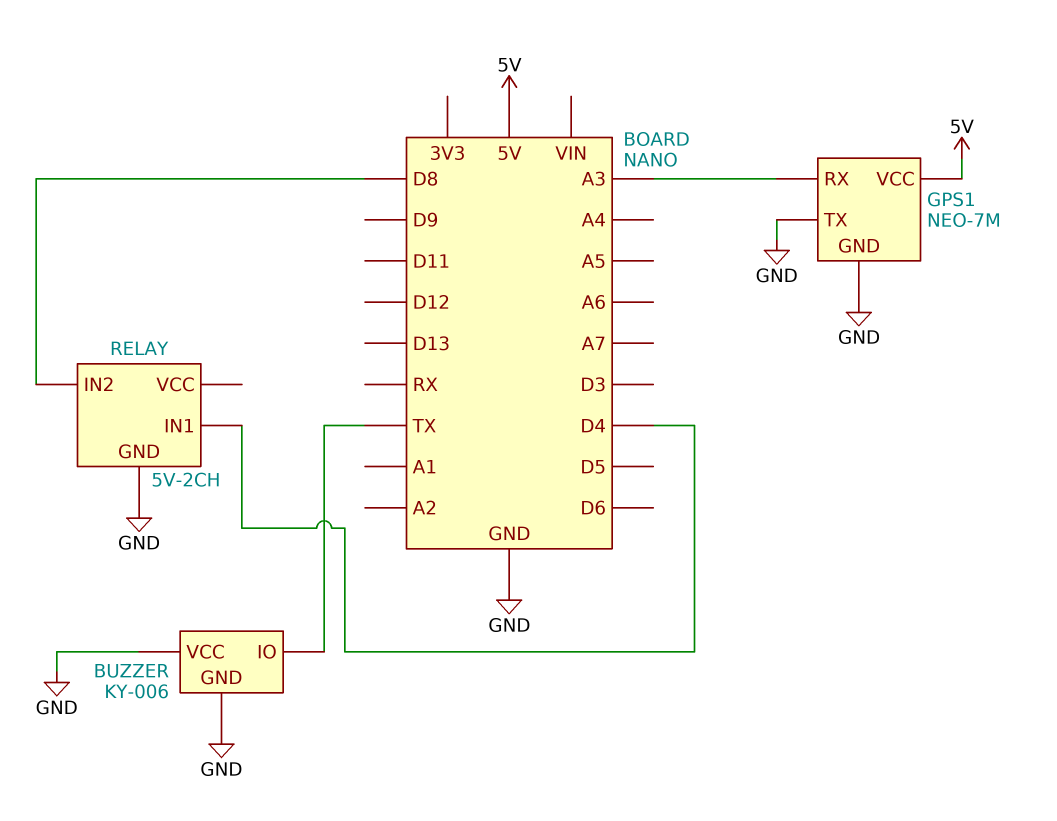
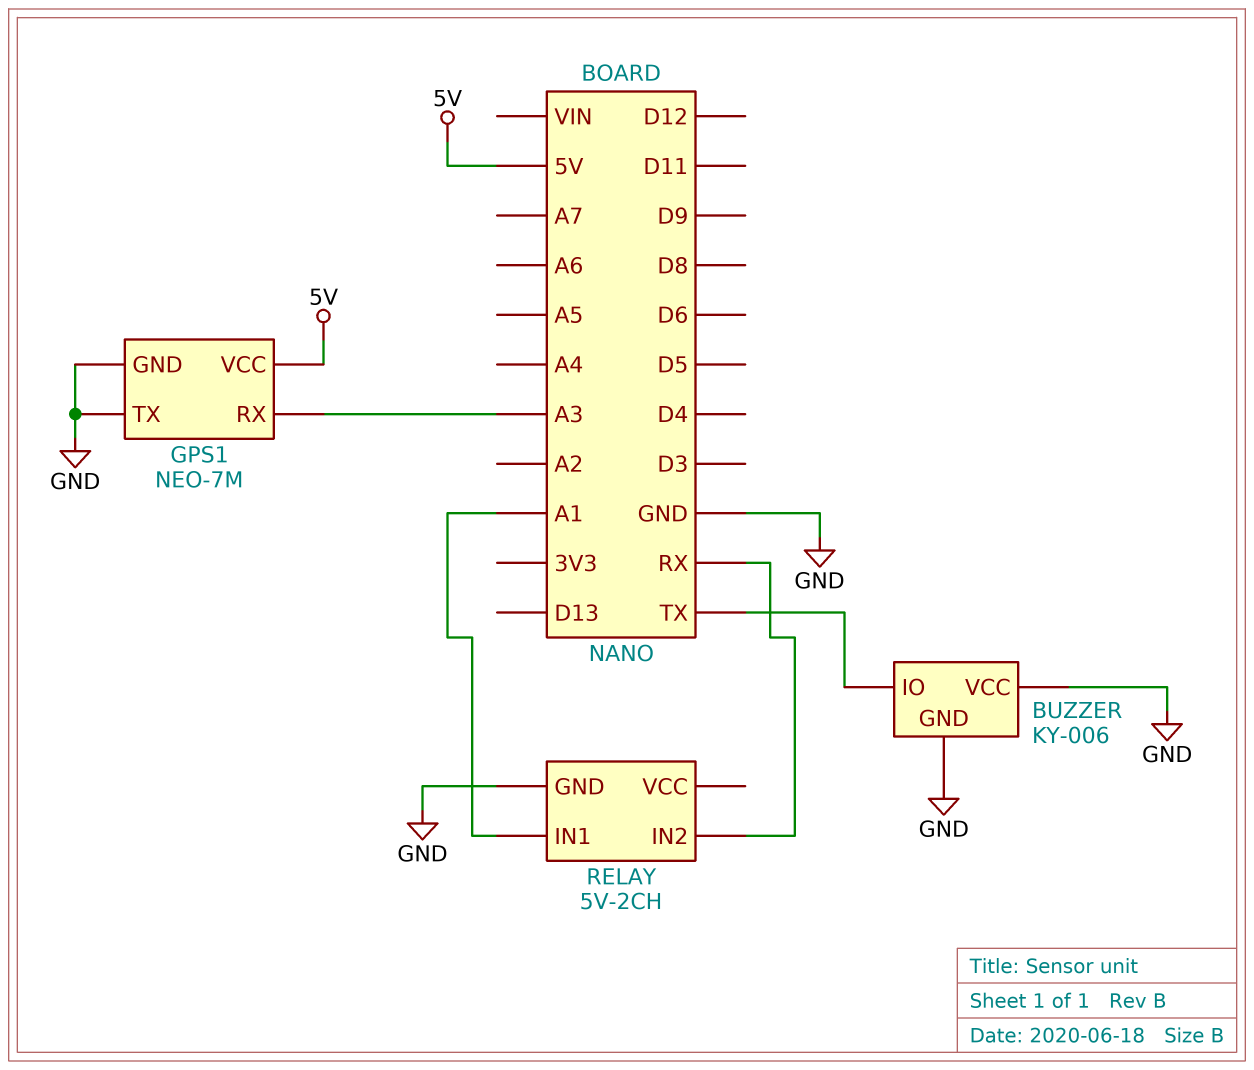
RELAY pin IN1: D4 -> A1
RELAY pin IN2: D8 -> RX

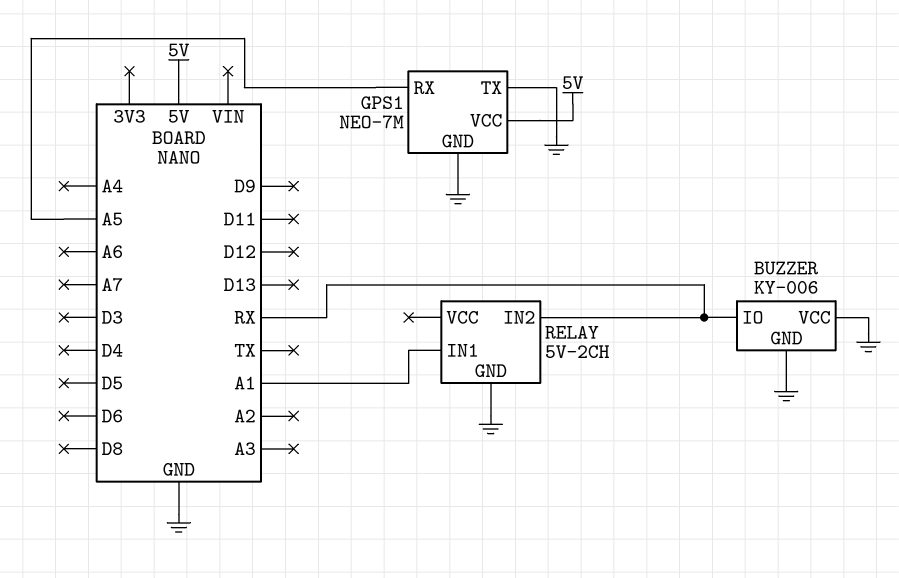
BUZZER pin IO: TX -> RX
GPS1 pin RX: A3 -> A5

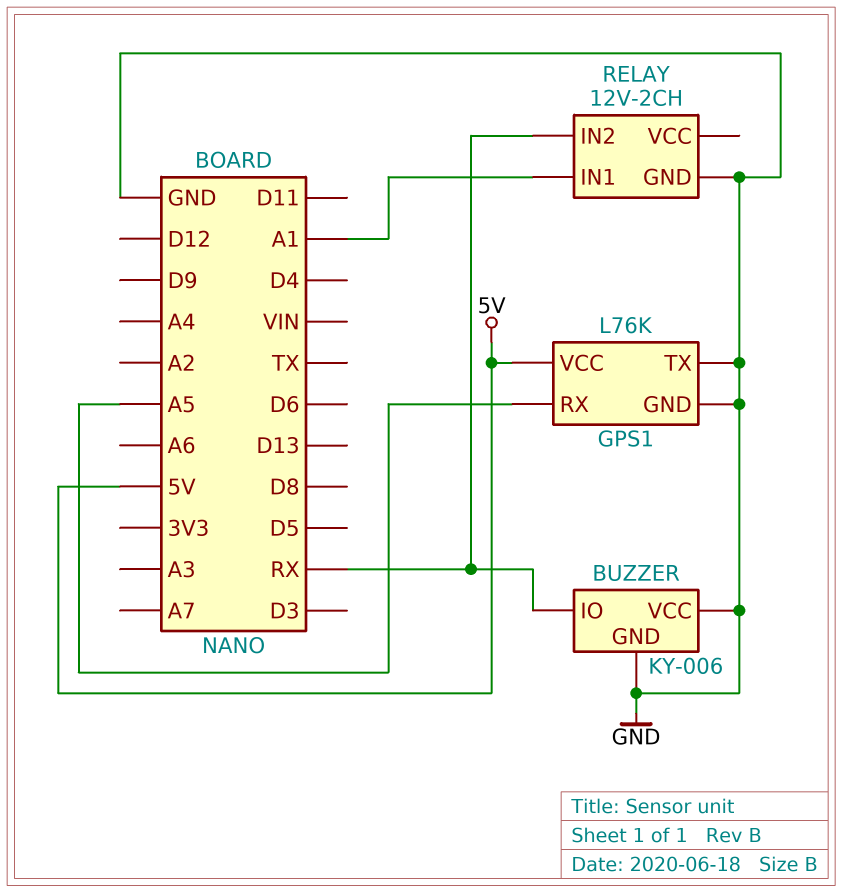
GPS1: NEO-7M -> L76K
RELAY: 5V-2CH -> 12V-2CH

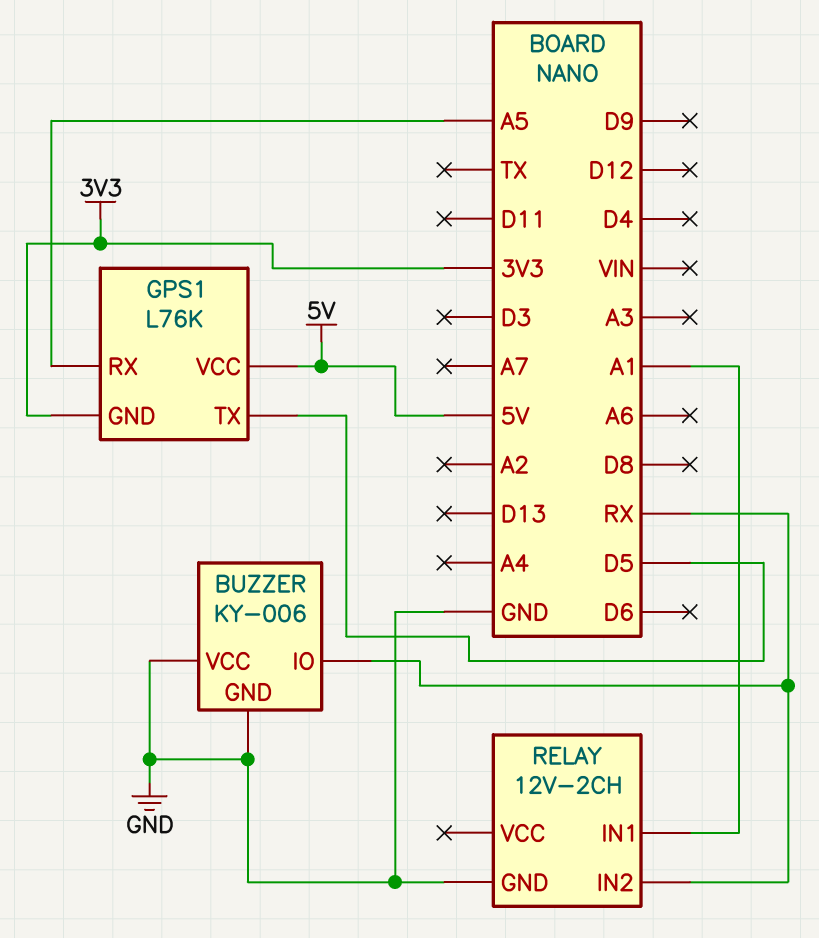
GPS1 pin GND: GND -> 3V3
GPS1 pin TX: GND -> D5

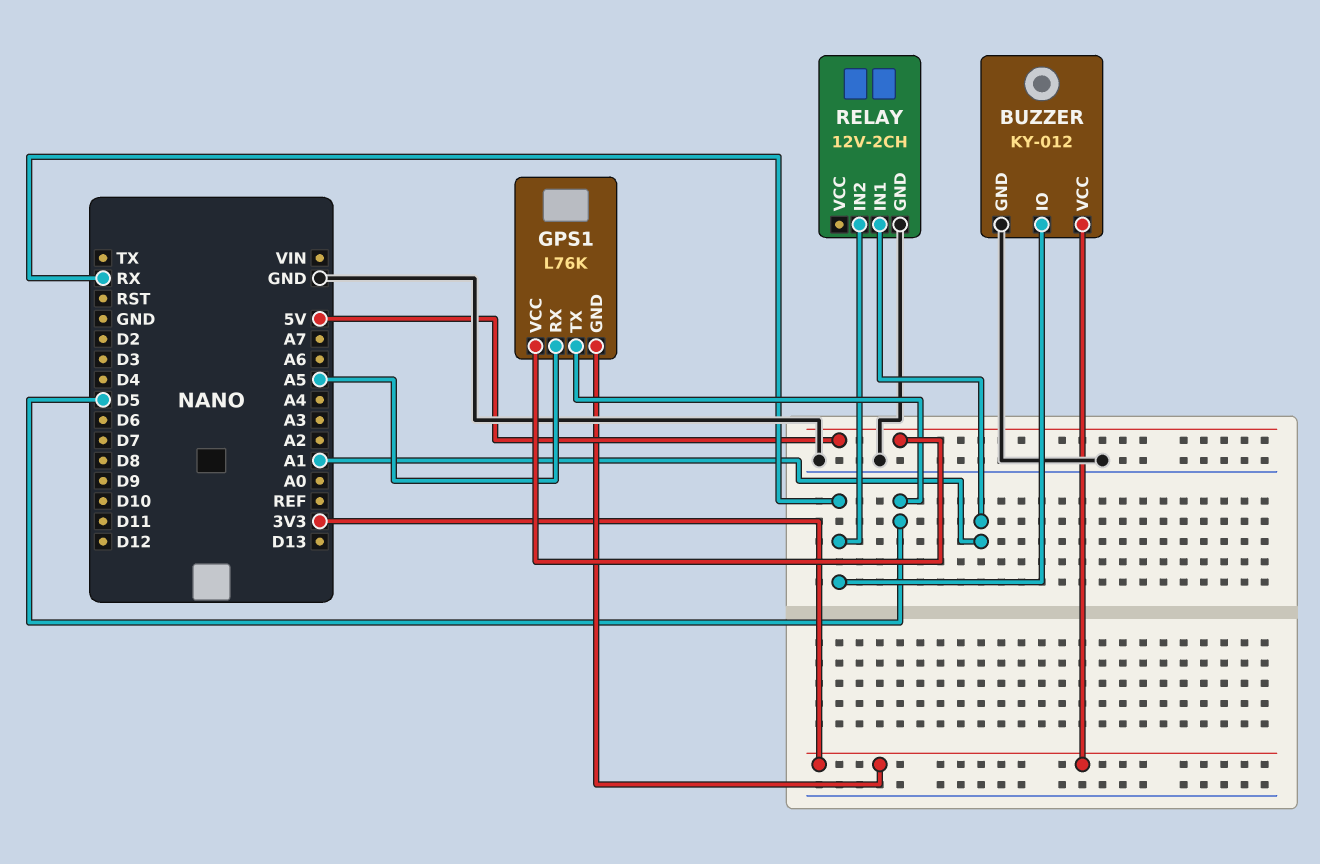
BUZZER: KY-006 -> KY-012
BUZZER pin VCC: GND -> 3V3

